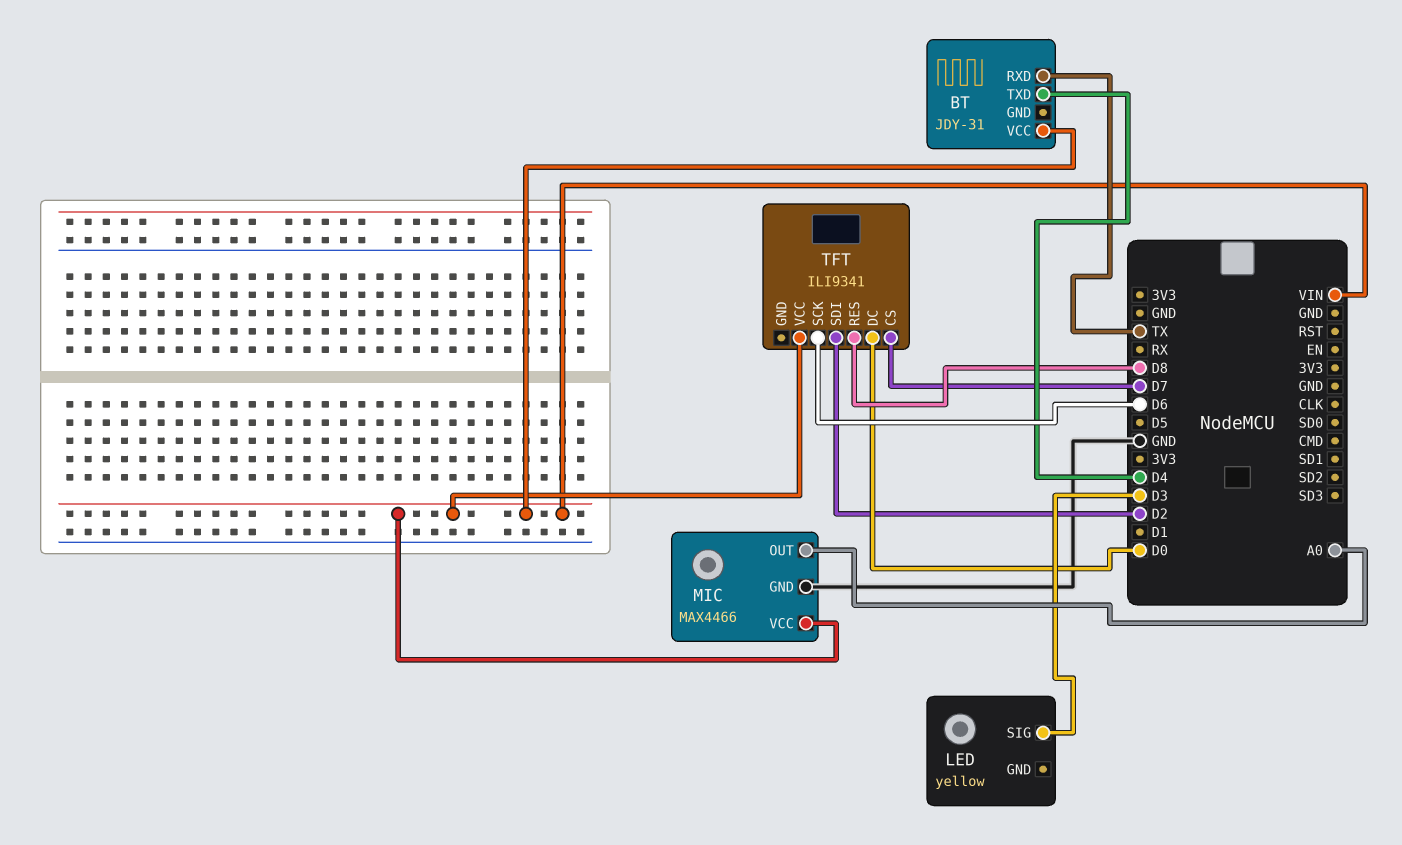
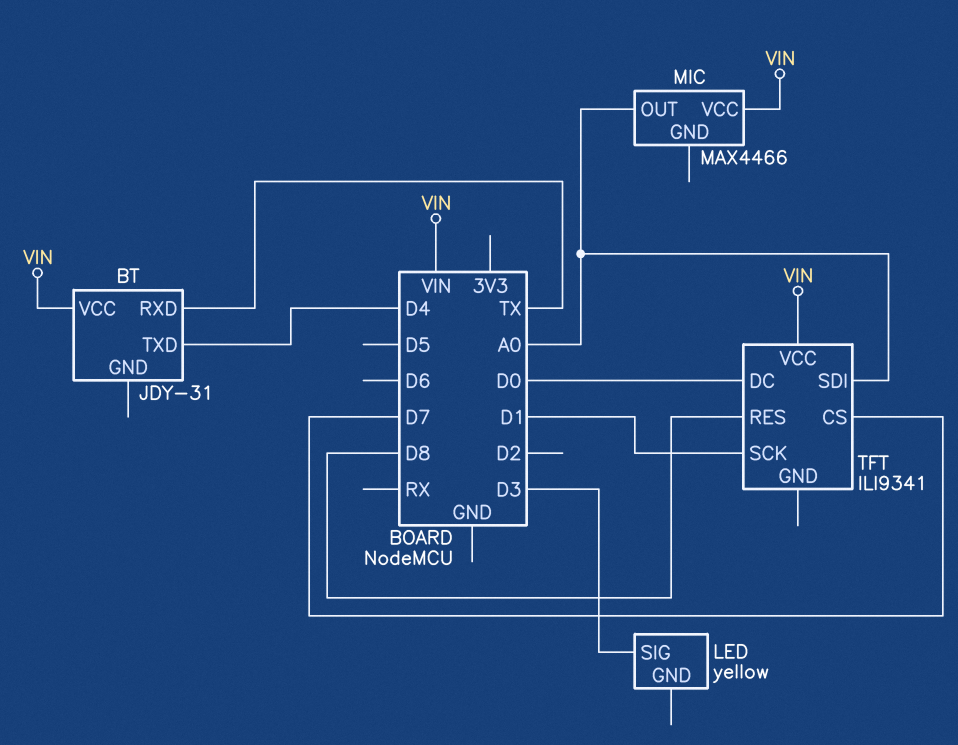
MIC pin GND: GND -> none
TFT pin SCK: D6 -> D1
TFT pin SDI: D2 -> A0

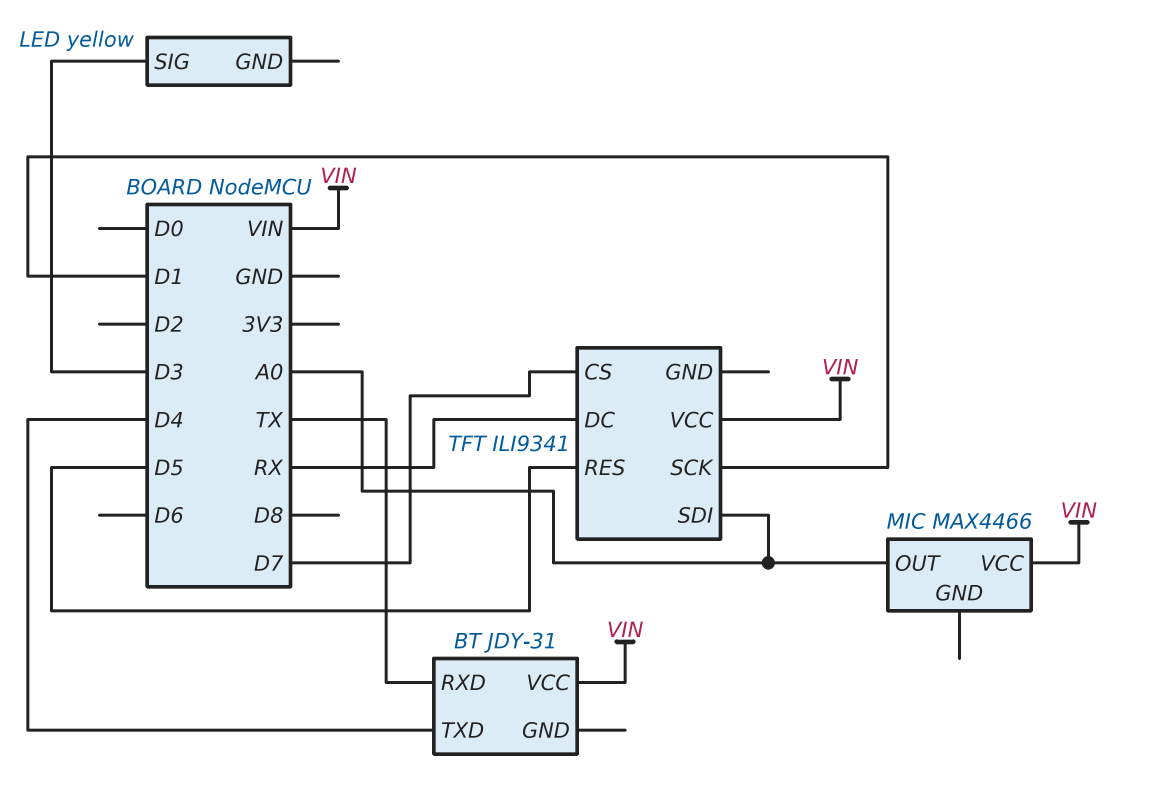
TFT pin DC: D0 -> RX
TFT pin RES: D8 -> D5

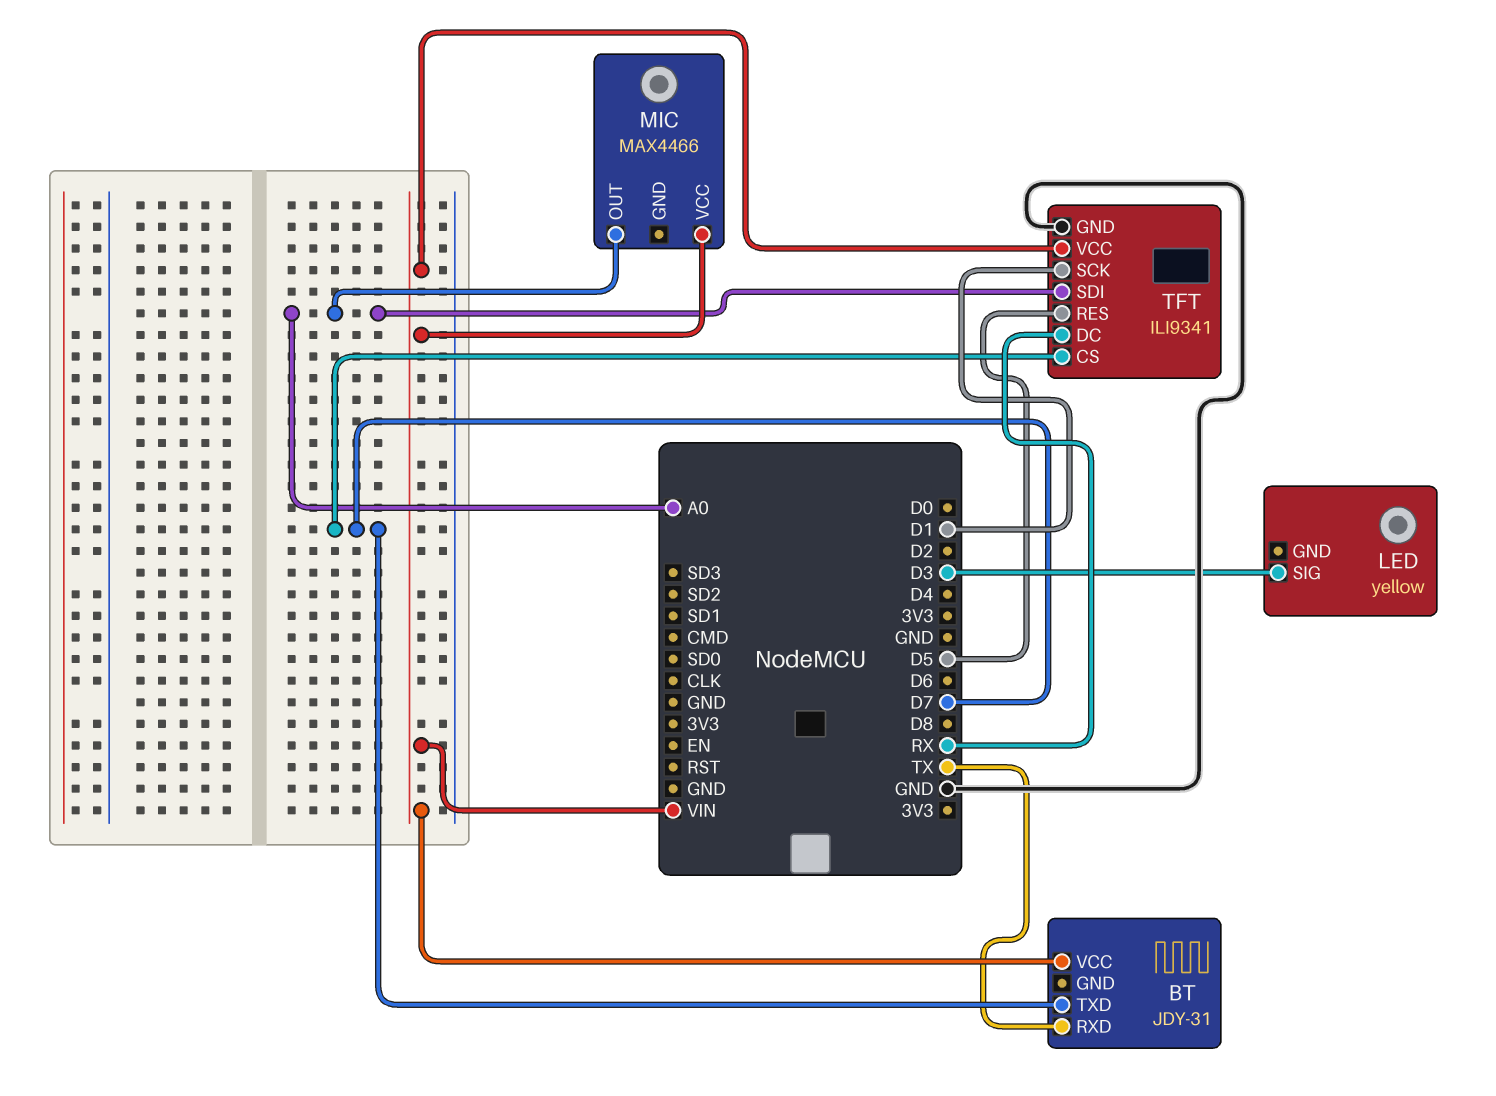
BT pin TXD: D4 -> D7
TFT pin GND: none -> GND

